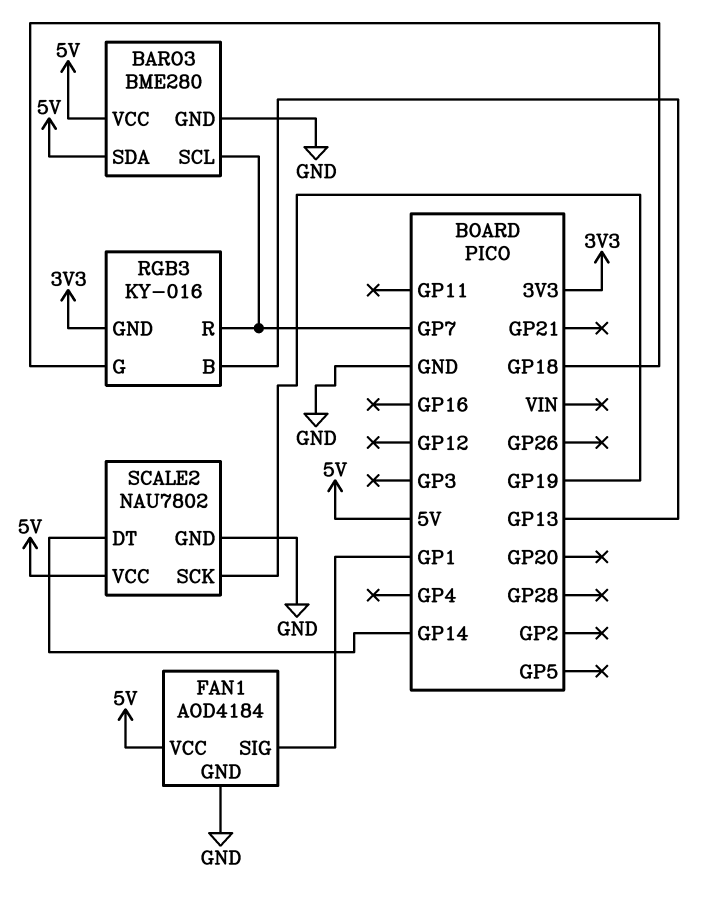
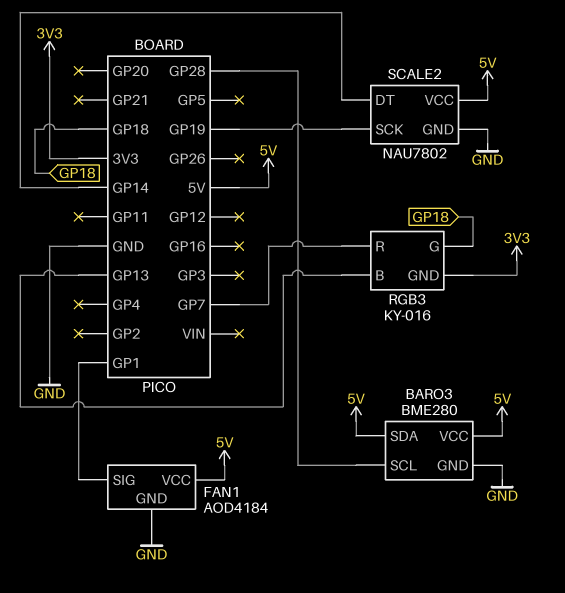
BARO3 pin SCL: GP7 -> GP28

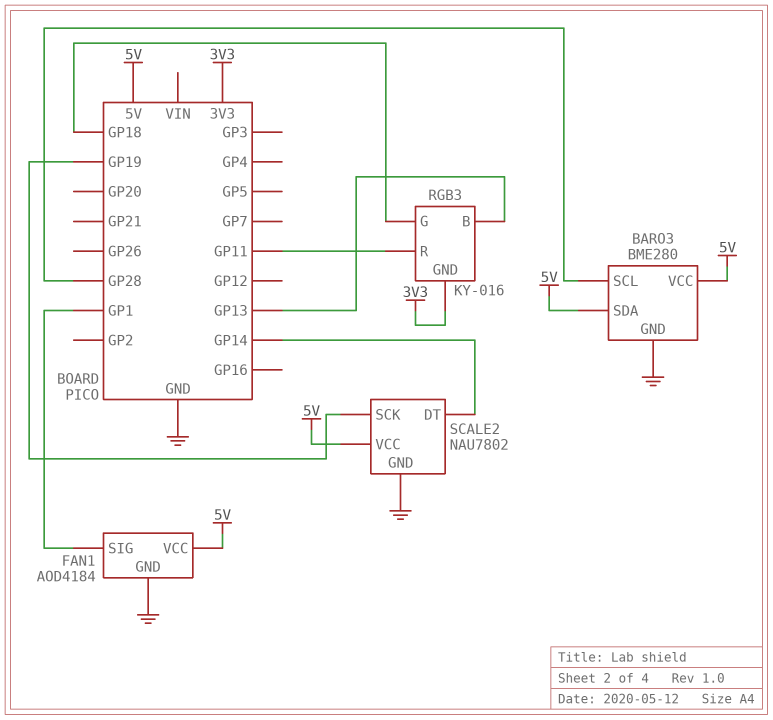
RGB3 pin R: GP7 -> GP11

